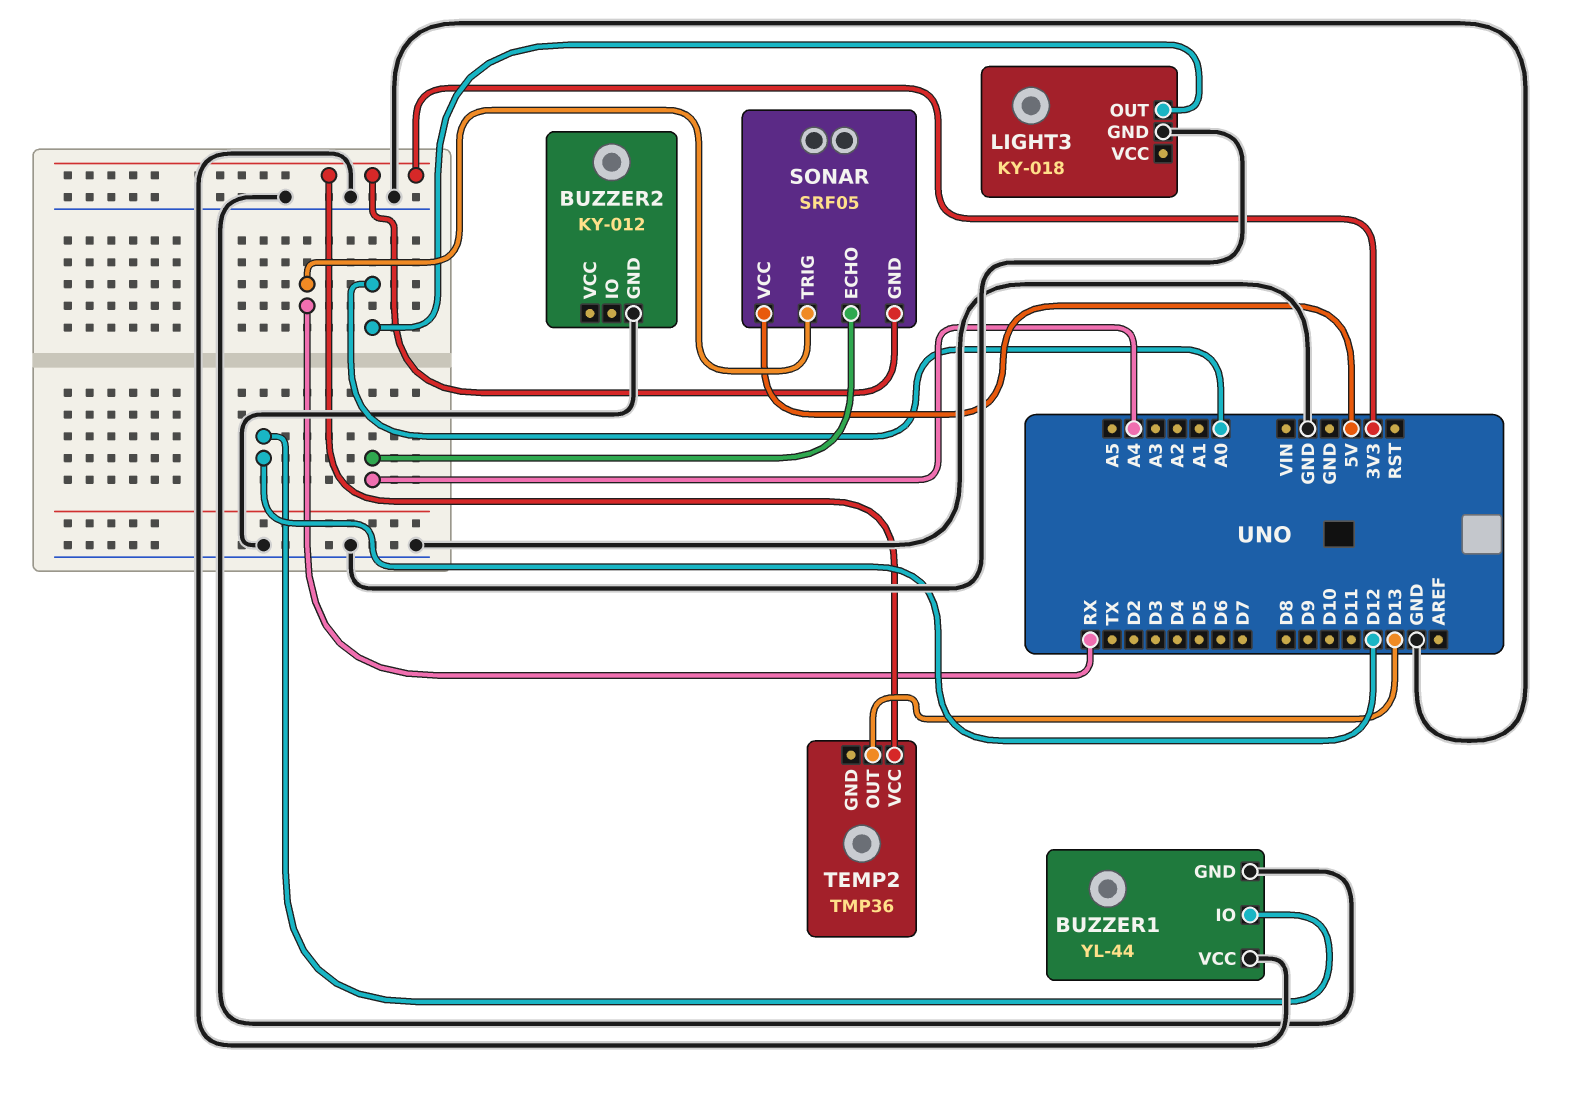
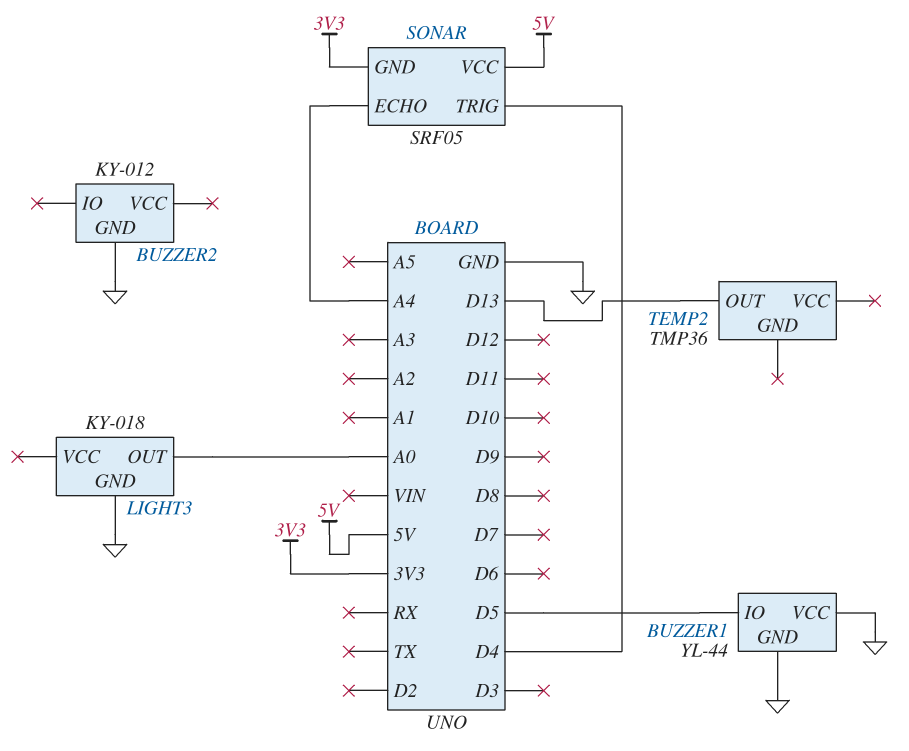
BUZZER1 pin IO: D12 -> D5
SONAR pin TRIG: RX -> D4
TEMP2 pin VCC: 3V3 -> none

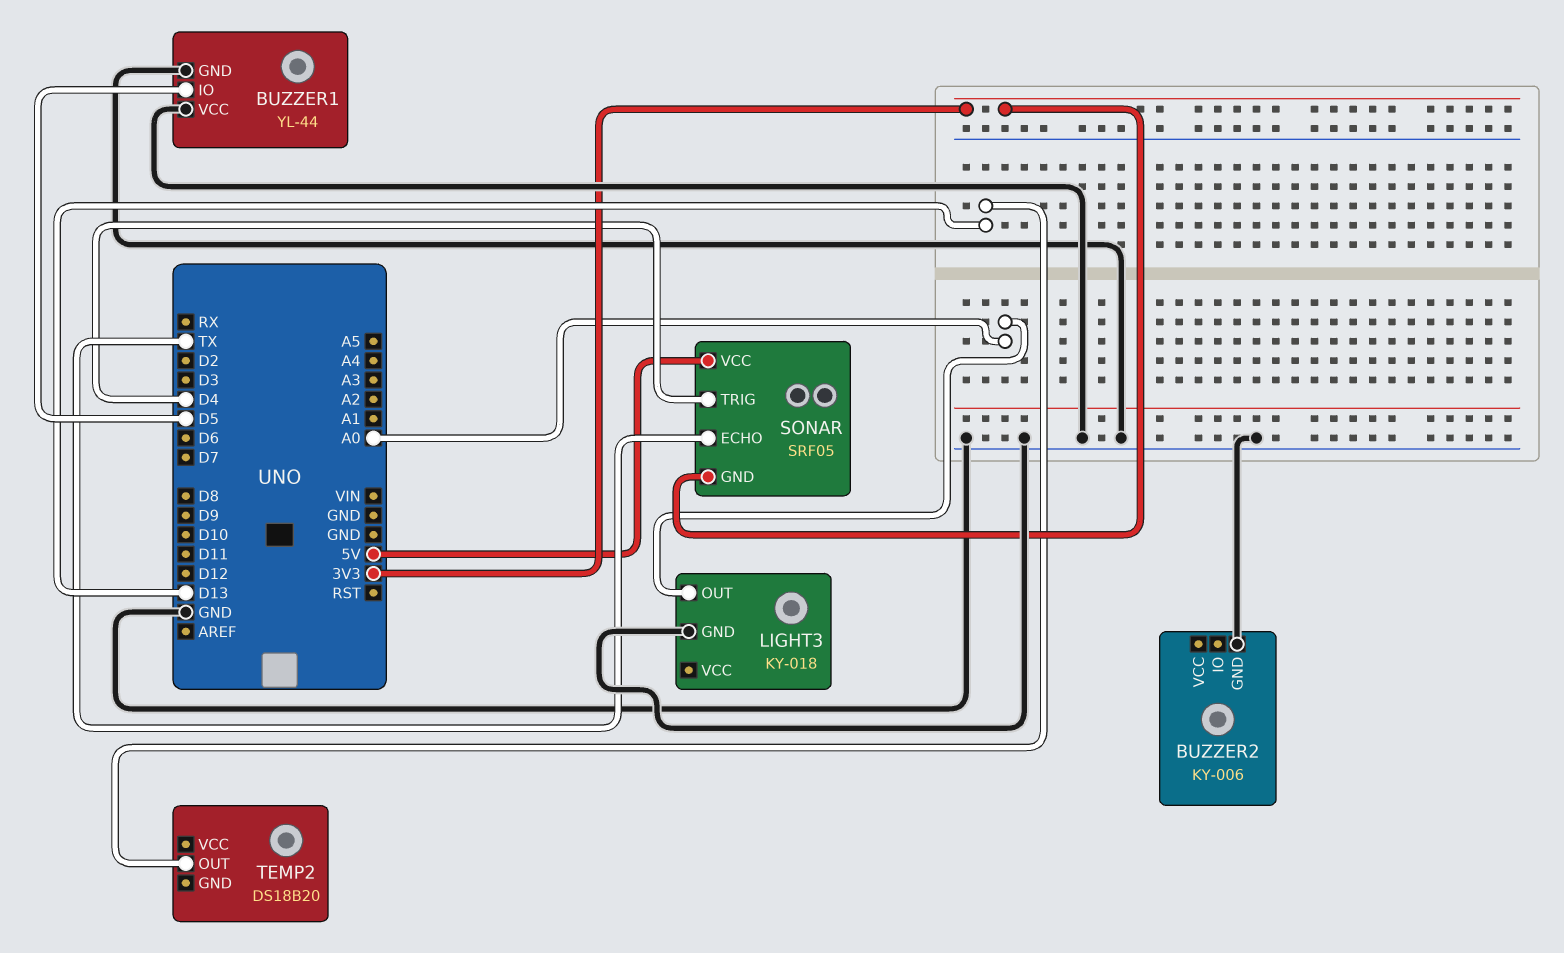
BUZZER2: KY-012 -> KY-006
SONAR pin ECHO: A4 -> TX
TEMP2: TMP36 -> DS18B20

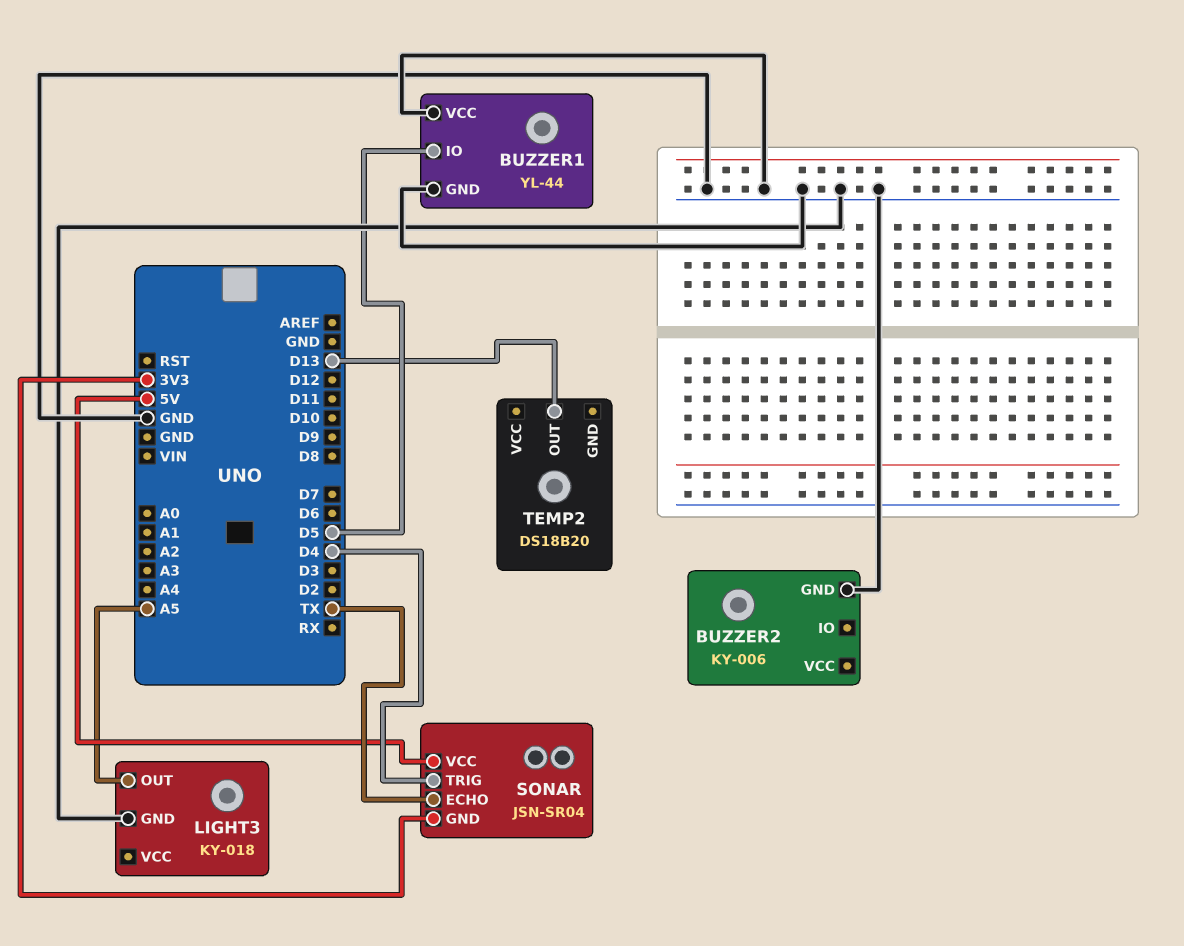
LIGHT3 pin OUT: A0 -> A5
SONAR: SRF05 -> JSN-SR04

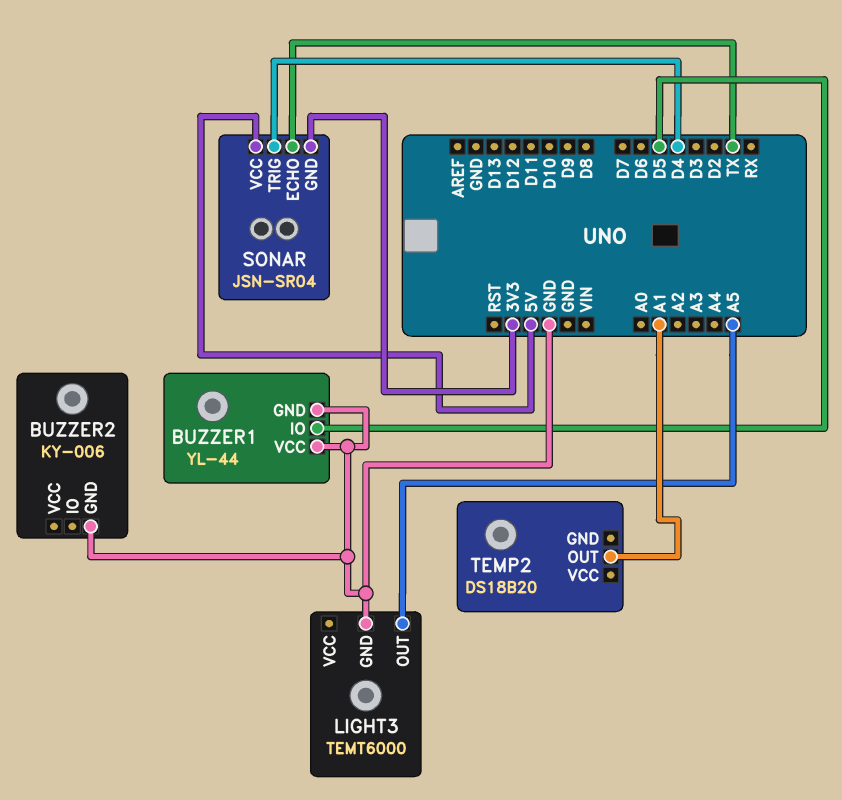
LIGHT3: KY-018 -> TEMT6000
TEMP2 pin OUT: D13 -> A1

